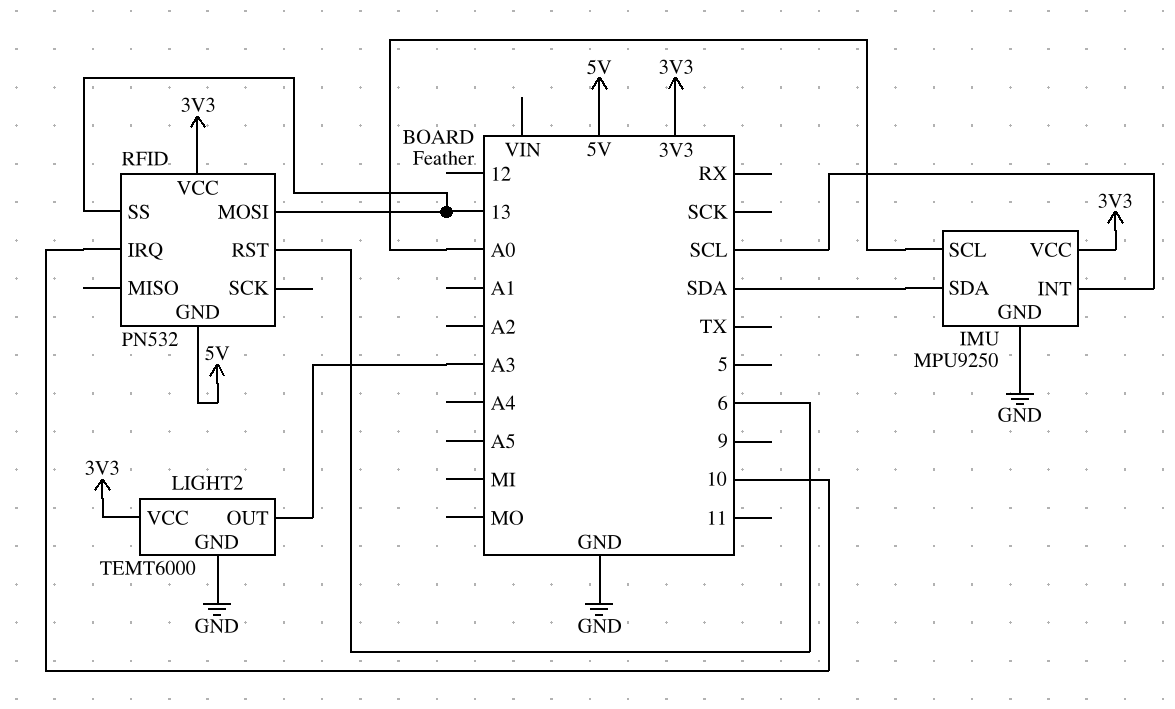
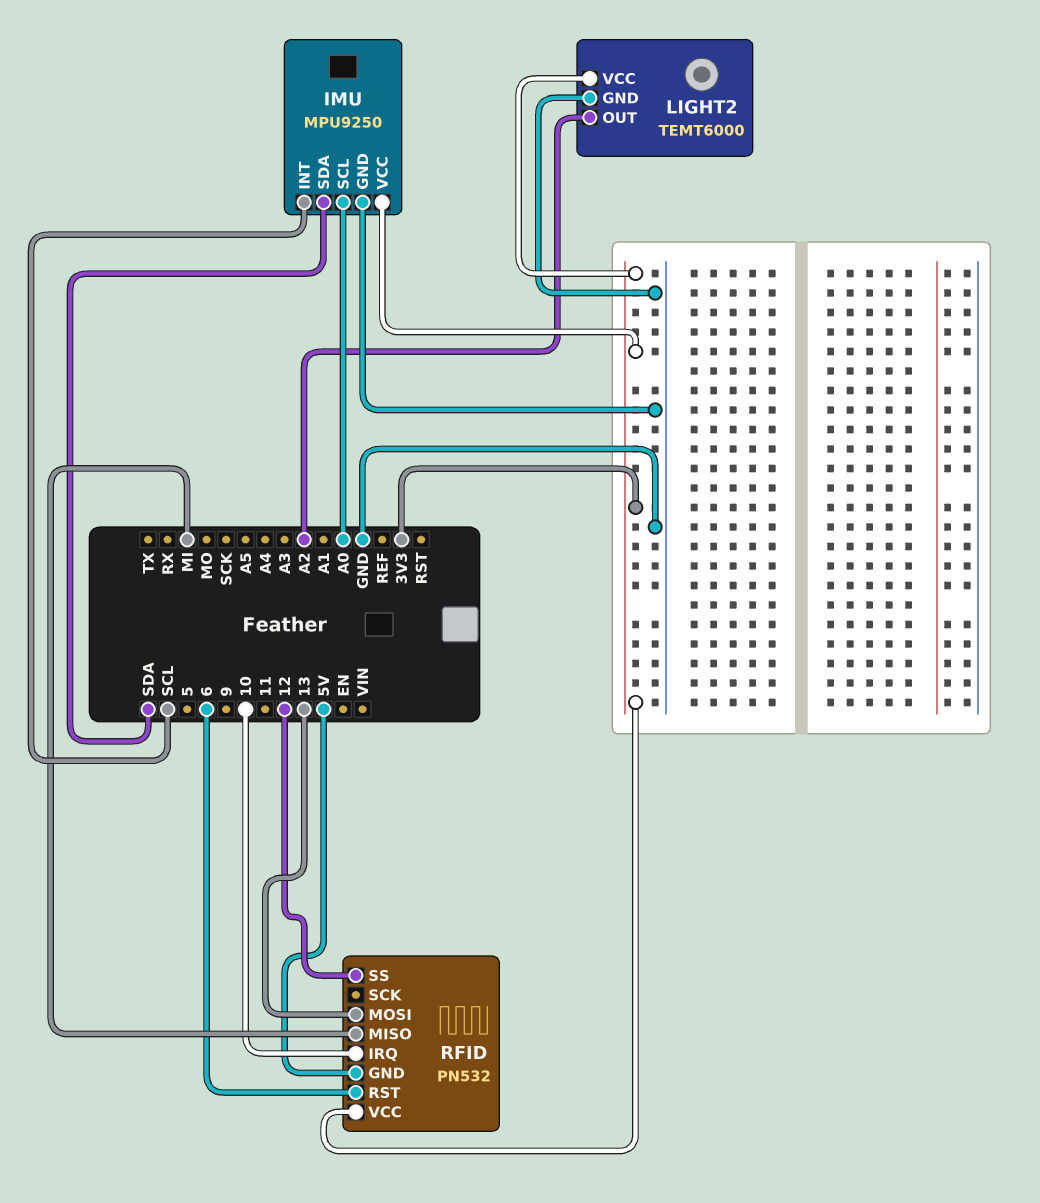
LIGHT2 pin OUT: A3 -> A2
RFID pin MISO: none -> MI
RFID pin SS: 13 -> 12

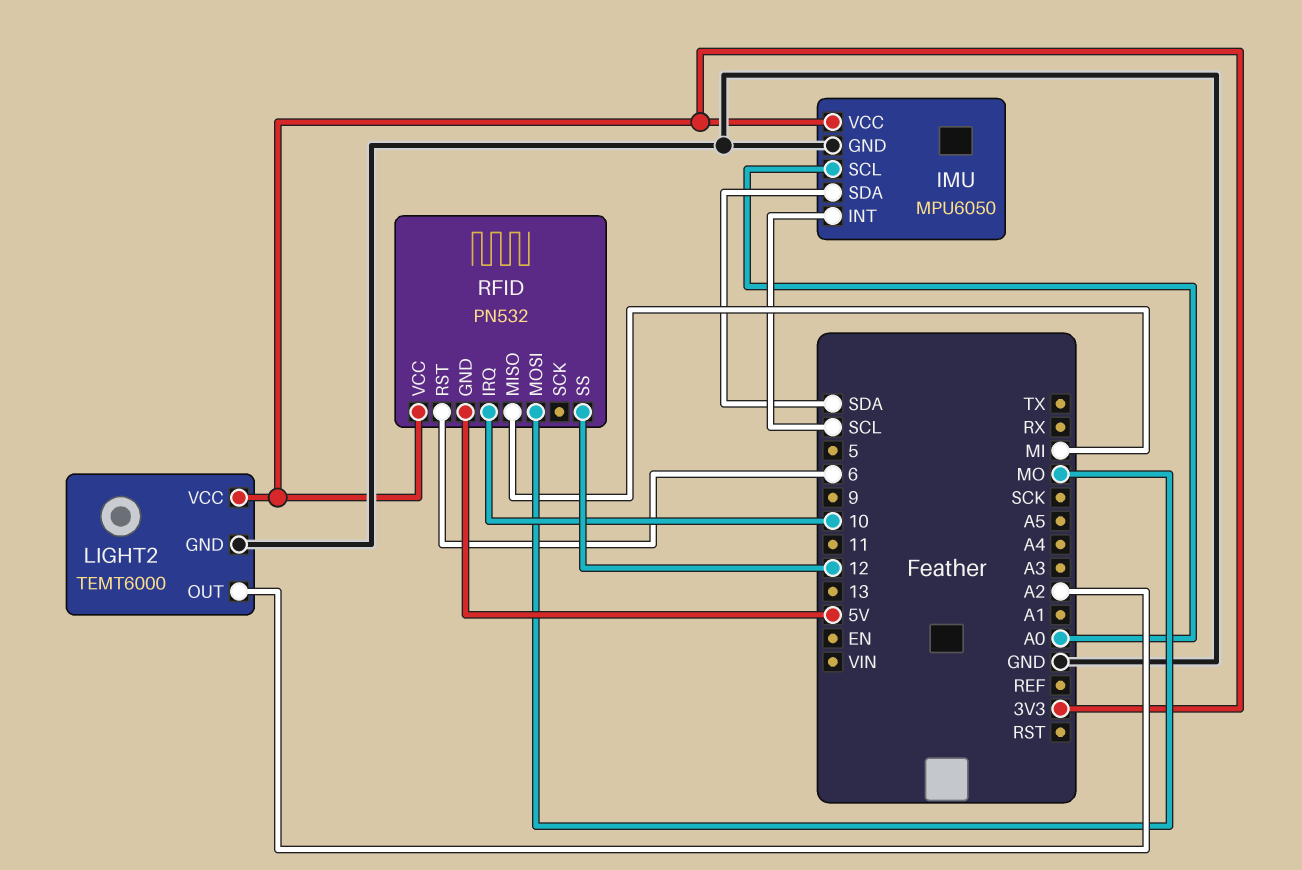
IMU: MPU9250 -> MPU6050
RFID pin MOSI: 13 -> MO

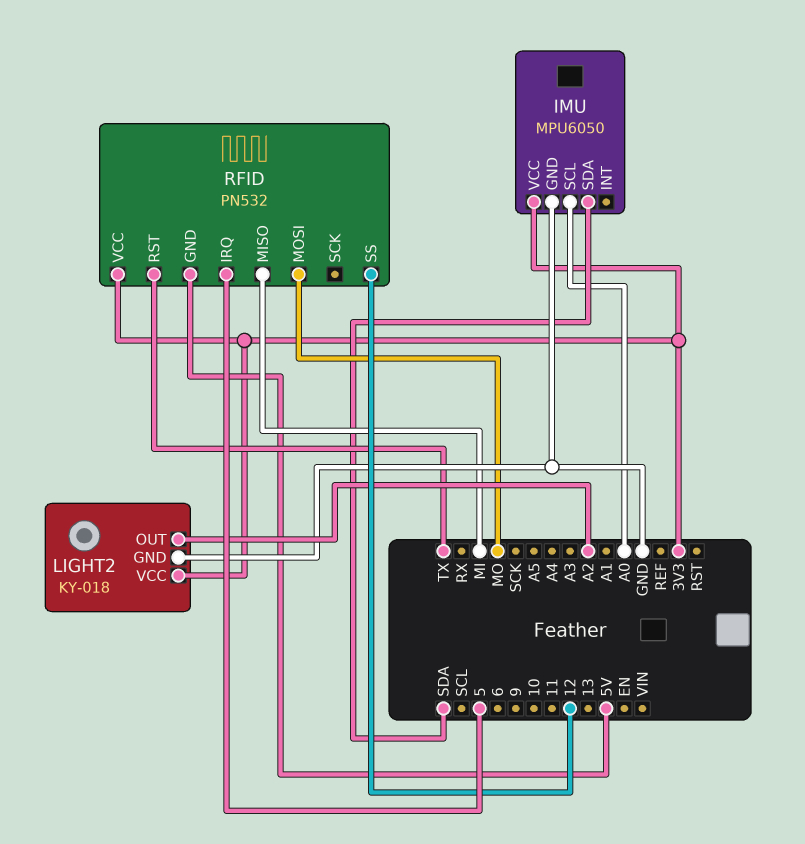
IMU pin INT: SCL -> none
LIGHT2: TEMT6000 -> KY-018
RFID pin IRQ: 10 -> 5
RFID pin RST: 6 -> TX

